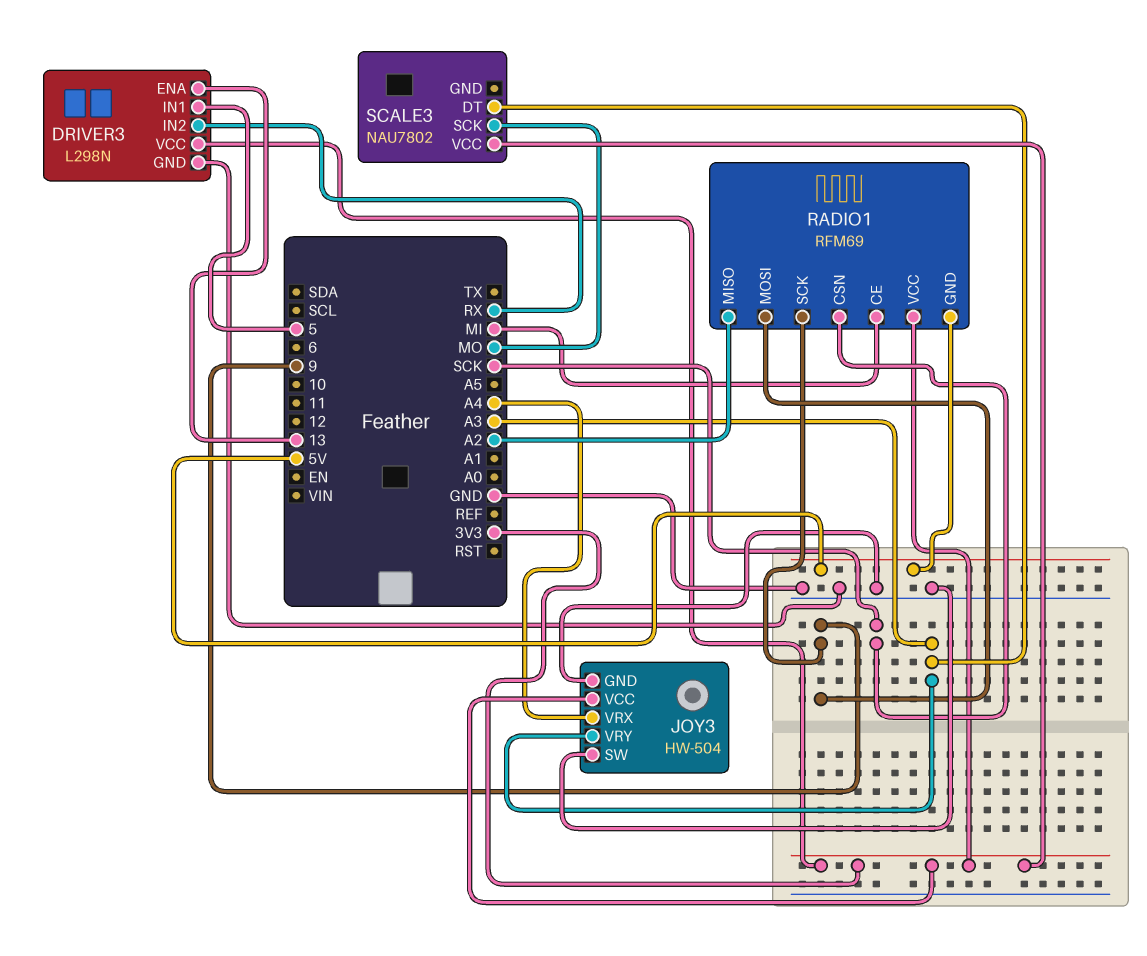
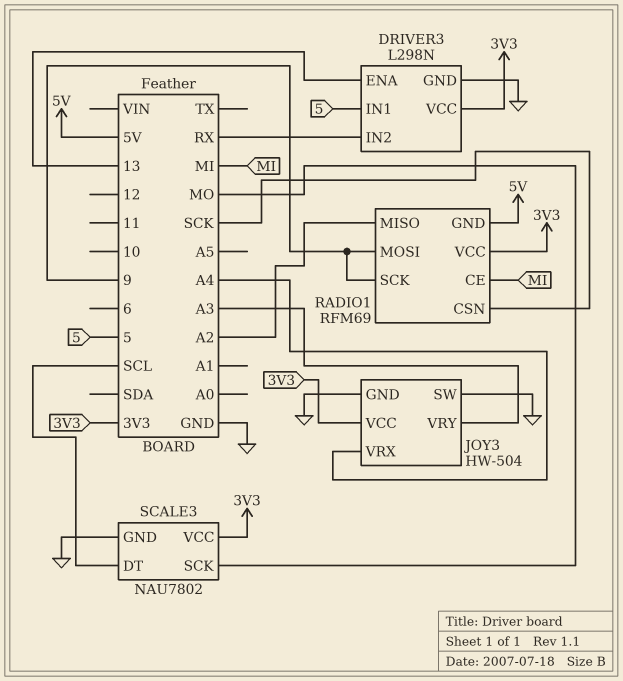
SCALE3 pin DT: A3 -> SCL
SCALE3 pin GND: none -> GND

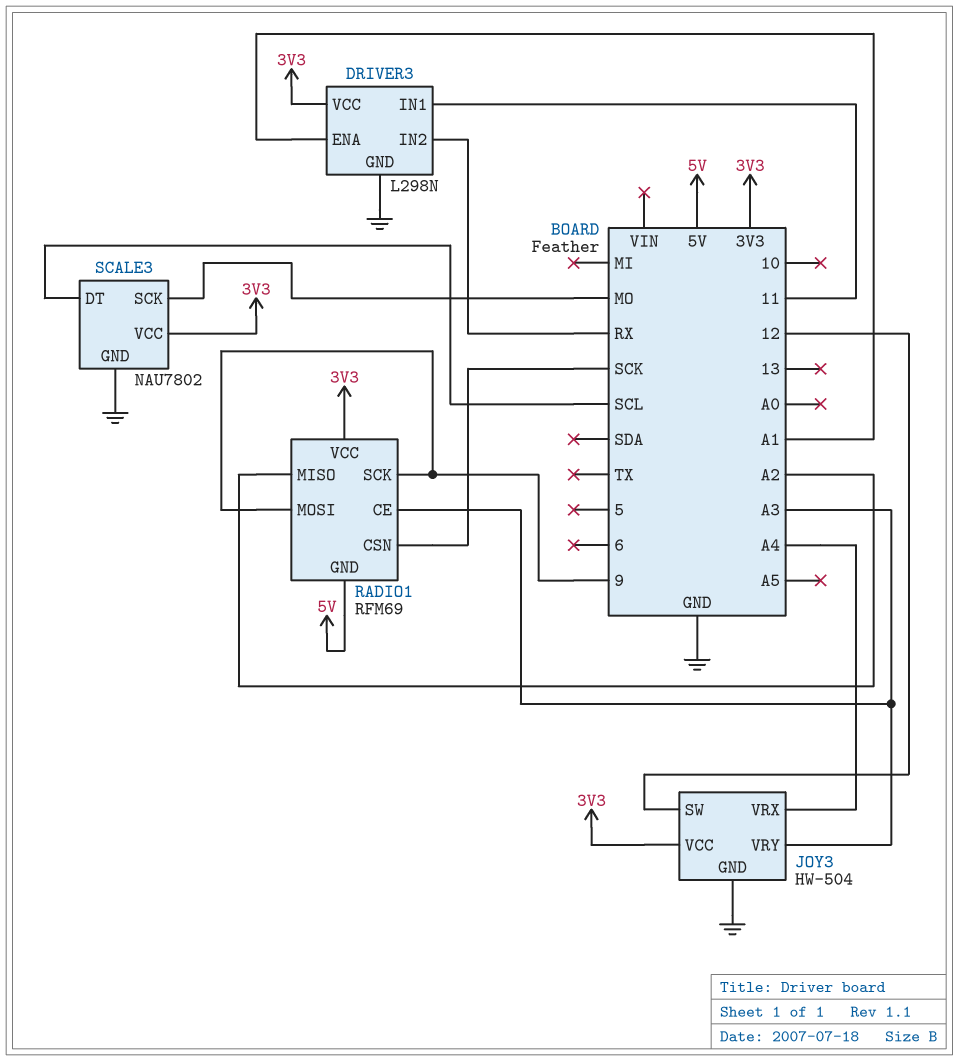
DRIVER3 pin ENA: 13 -> A1
DRIVER3 pin IN1: 5 -> 11
JOY3 pin SW: GND -> 12
RADIO1 pin CE: MI -> A3

